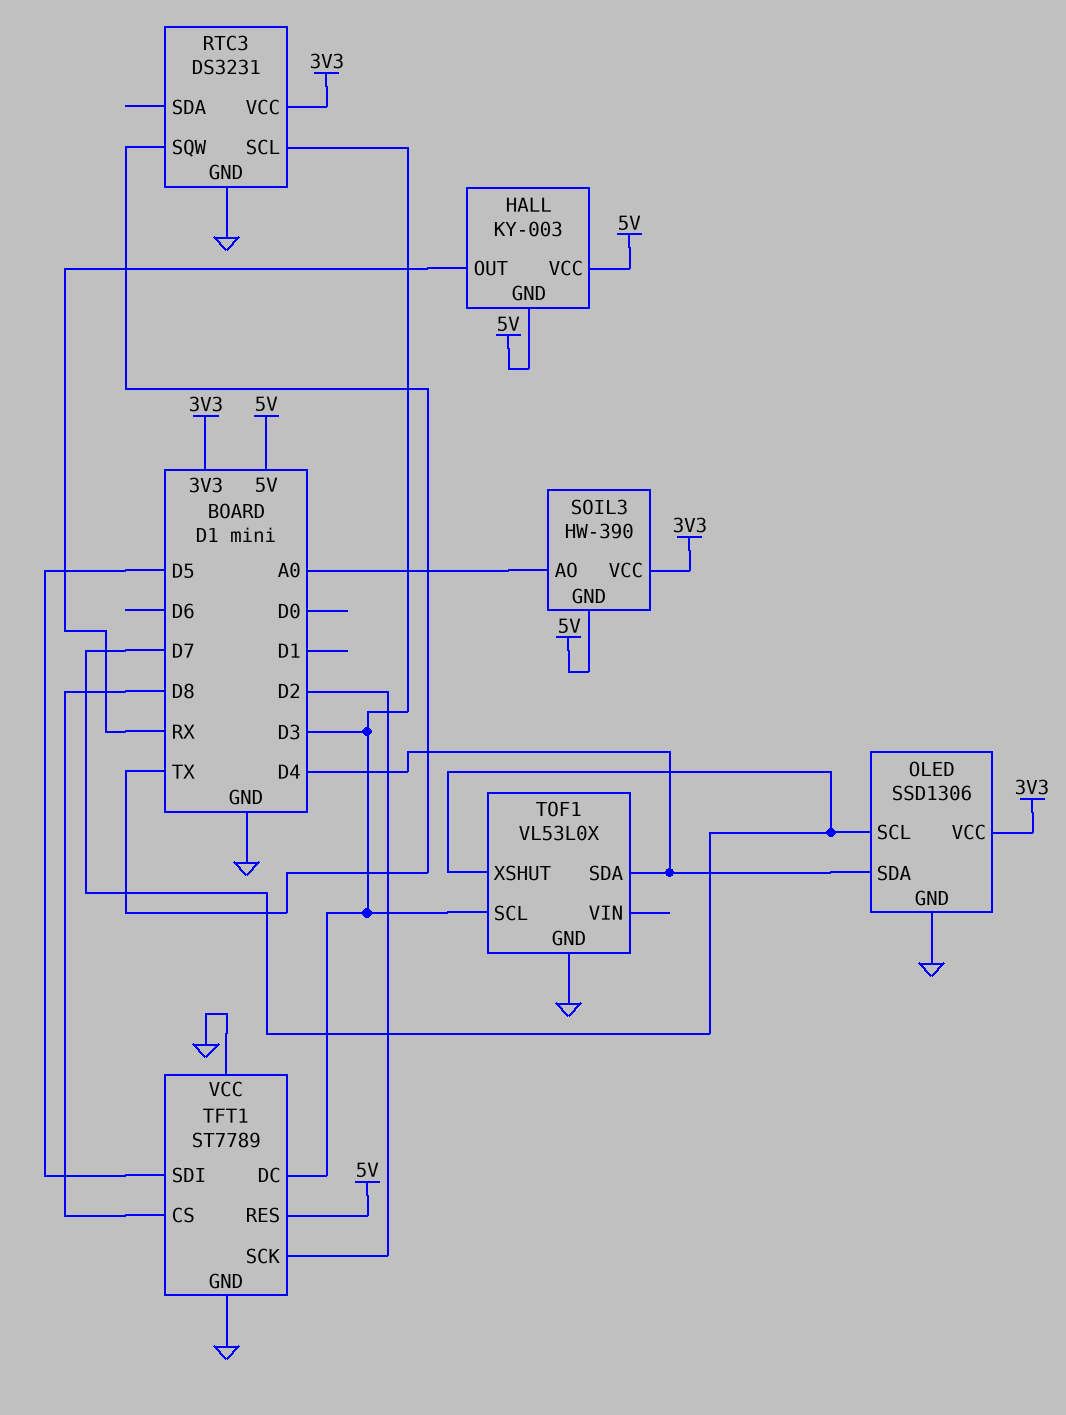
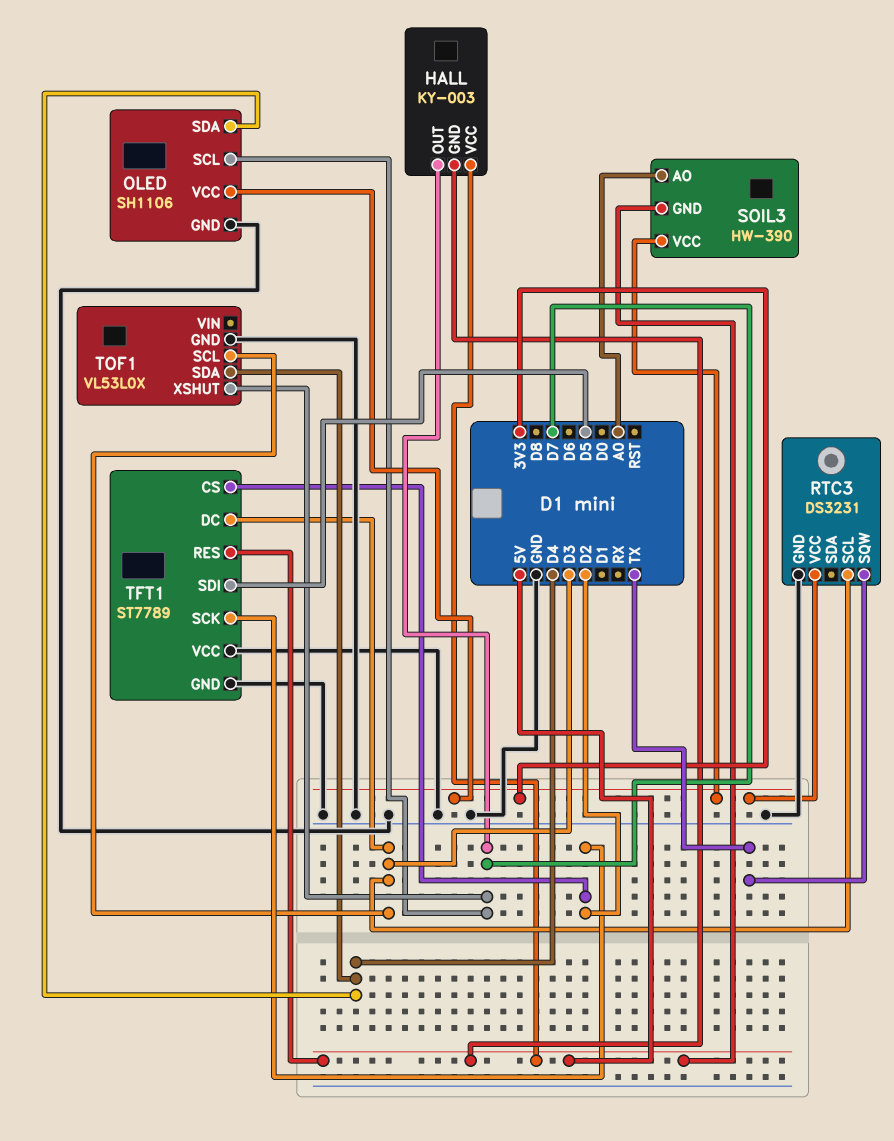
HALL pin OUT: RX -> D7
OLED: SSD1306 -> SH1106
TFT1 pin CS: D8 -> D2

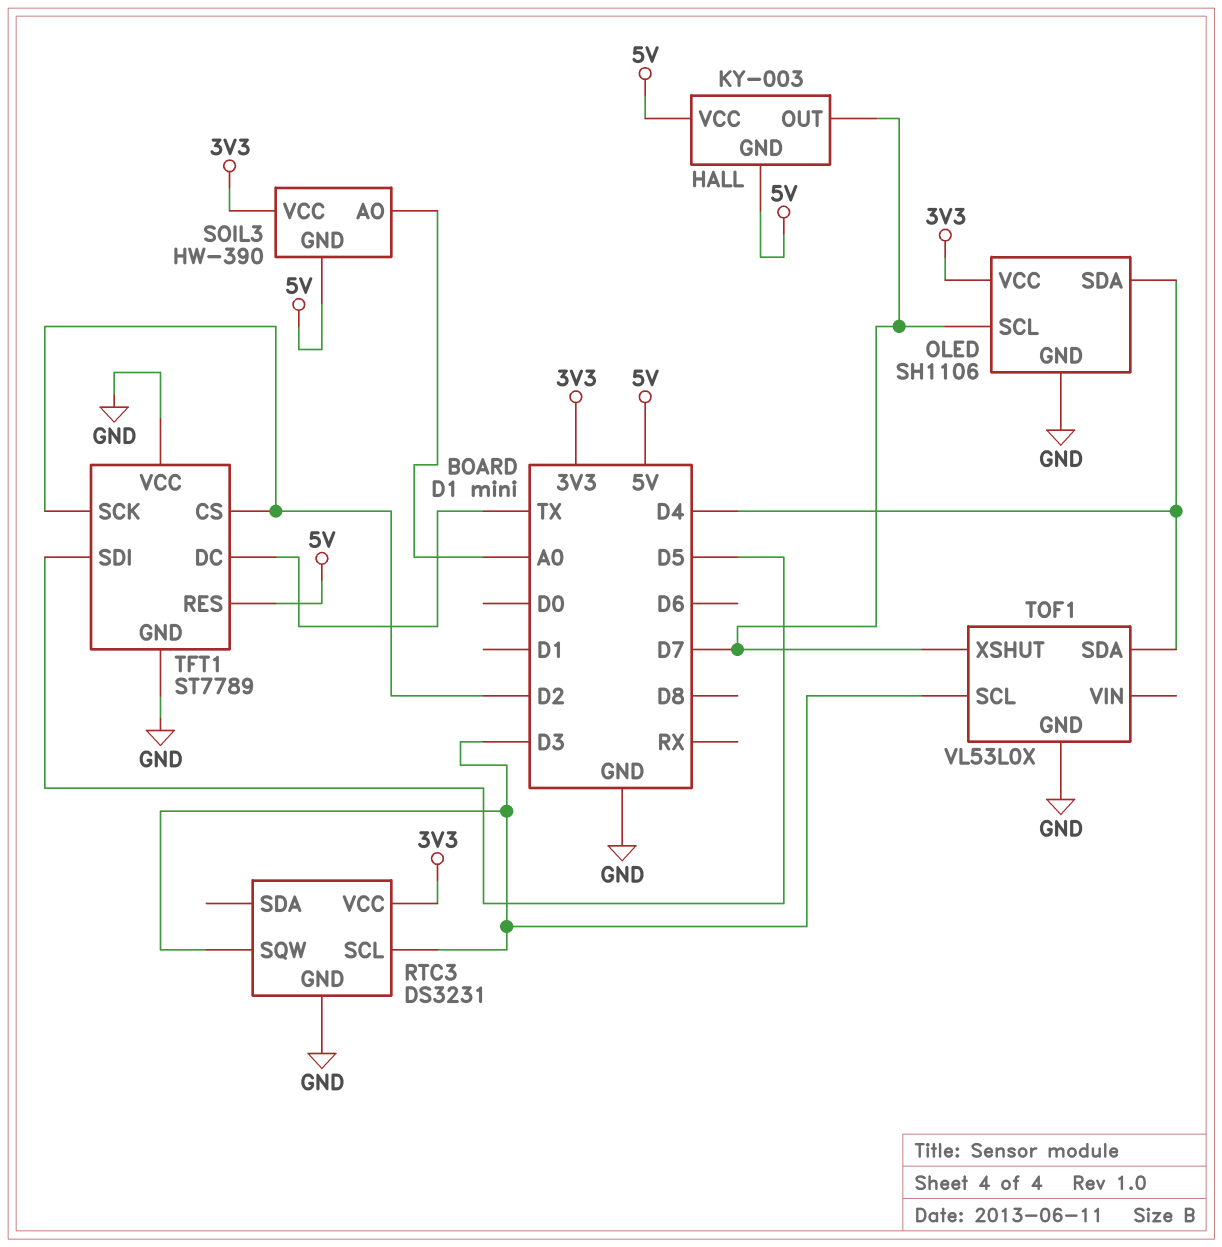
RTC3 pin SQW: TX -> D3
TFT1 pin DC: D3 -> TX

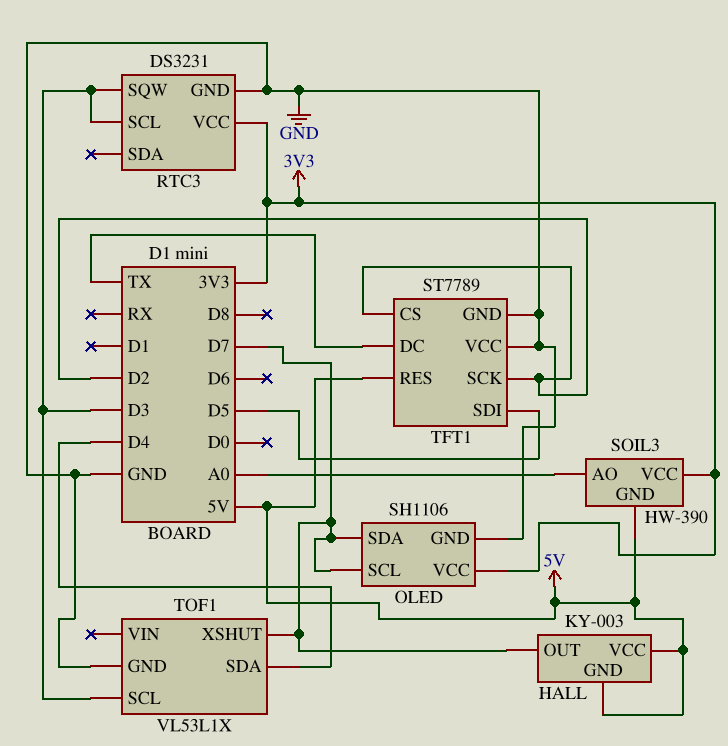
OLED pin SDA: D4 -> D7
TOF1: VL53L0X -> VL53L1X

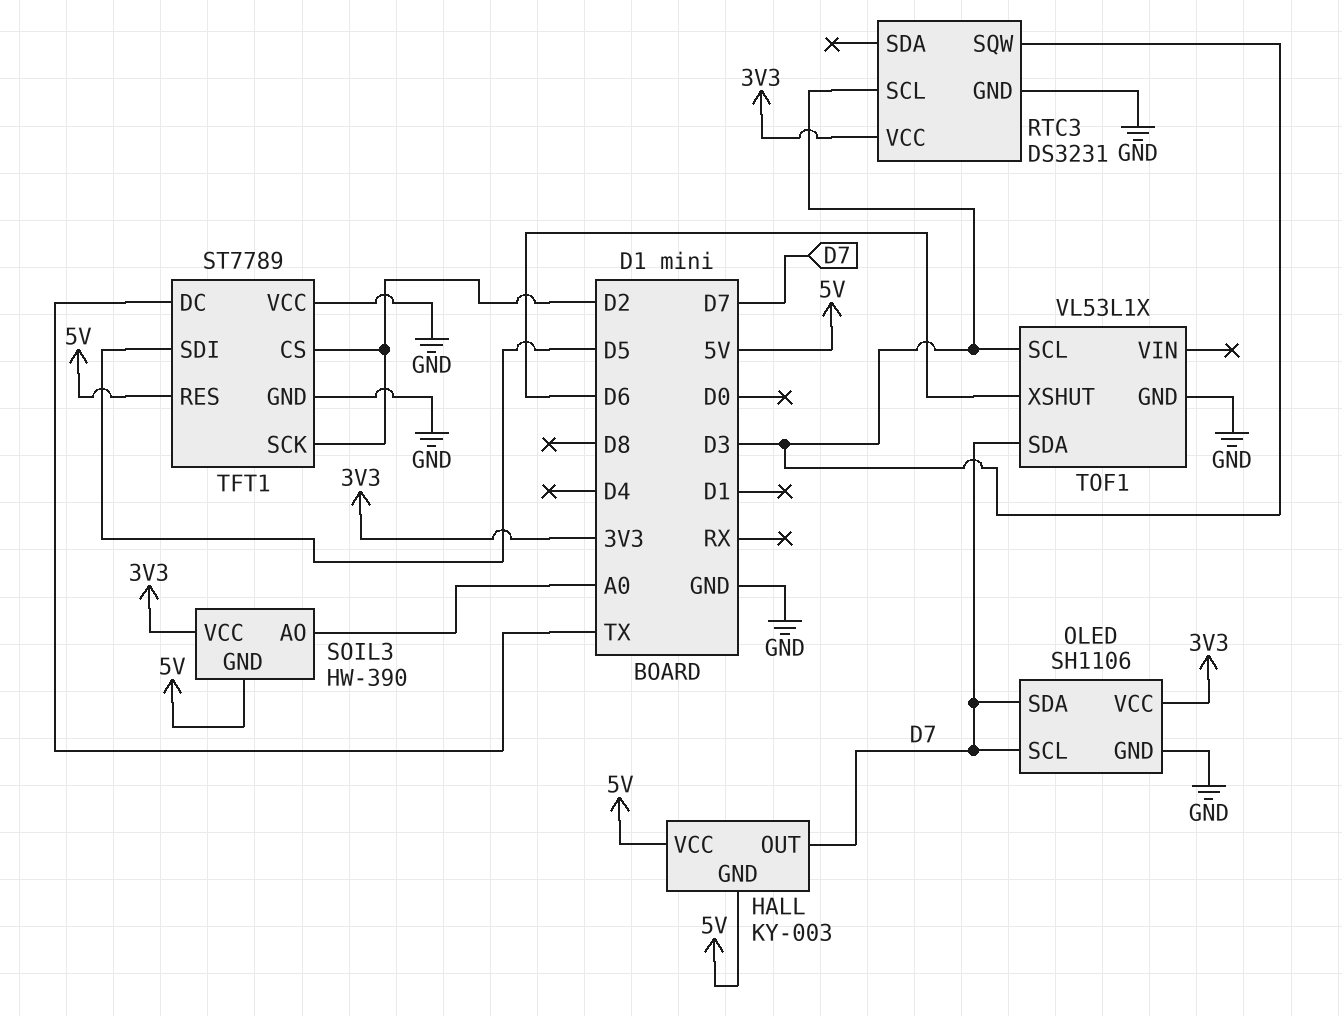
TOF1 pin SDA: D4 -> D7
TOF1 pin XSHUT: D7 -> D6

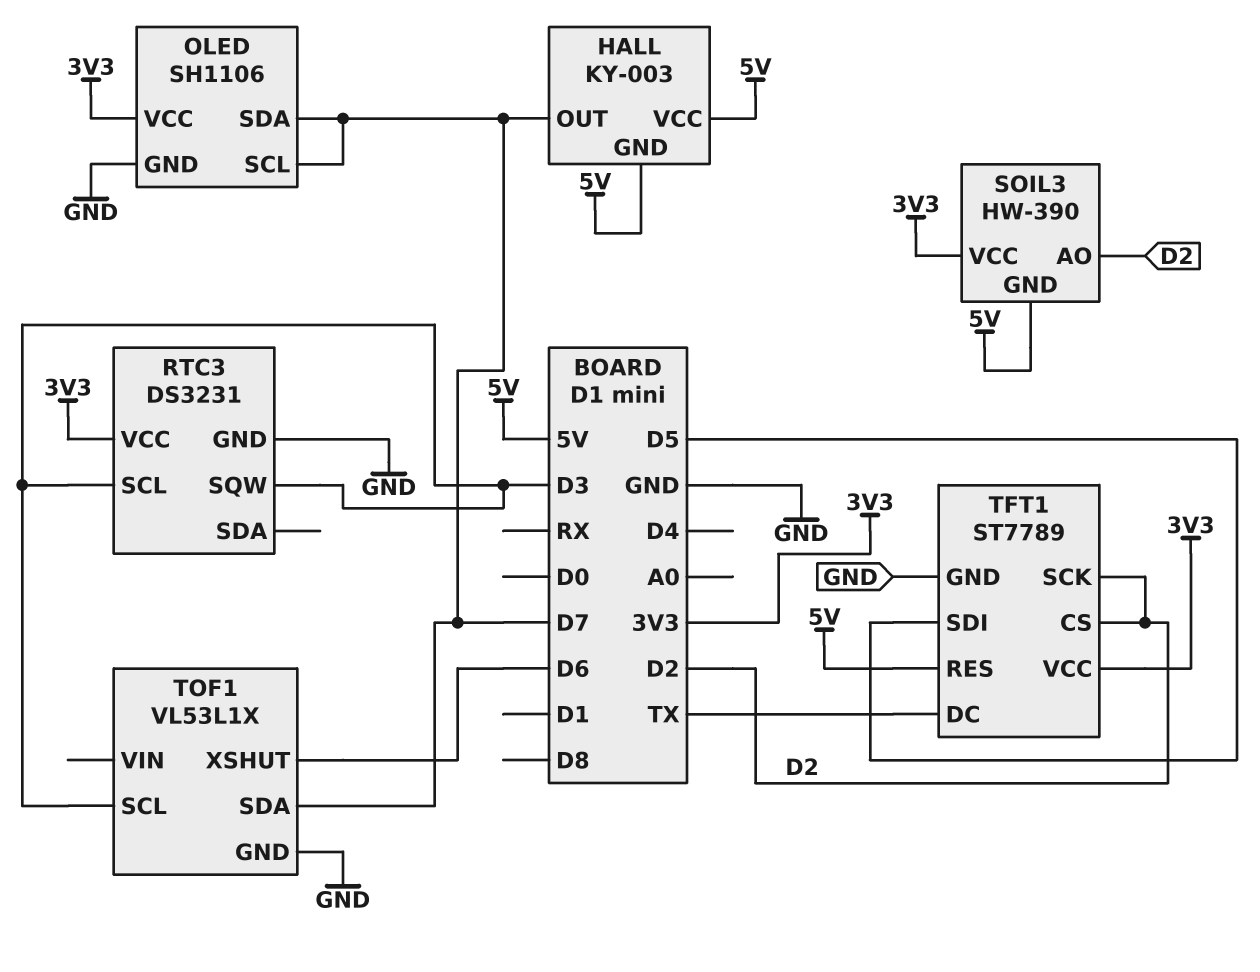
SOIL3 pin AO: A0 -> D2
TFT1 pin VCC: GND -> 3V3

